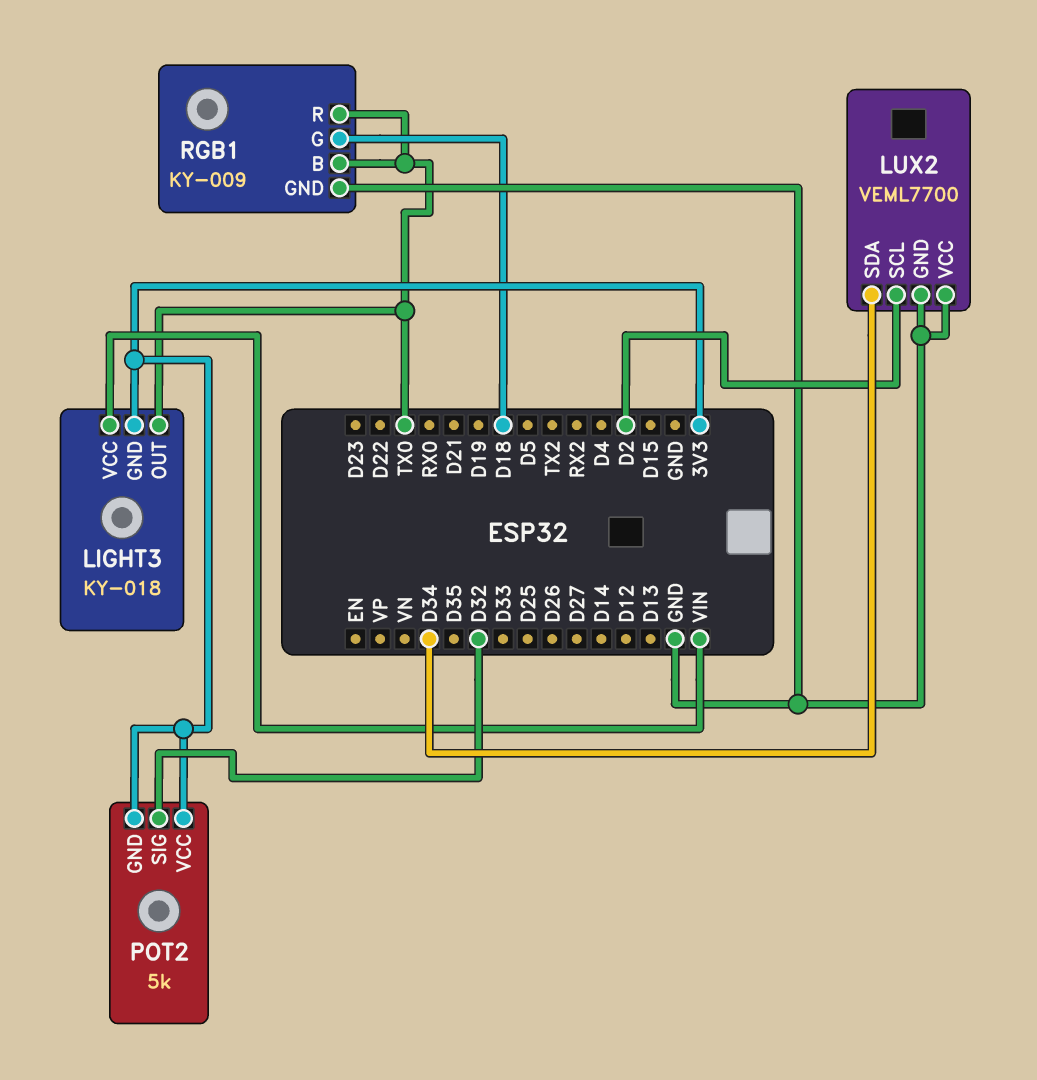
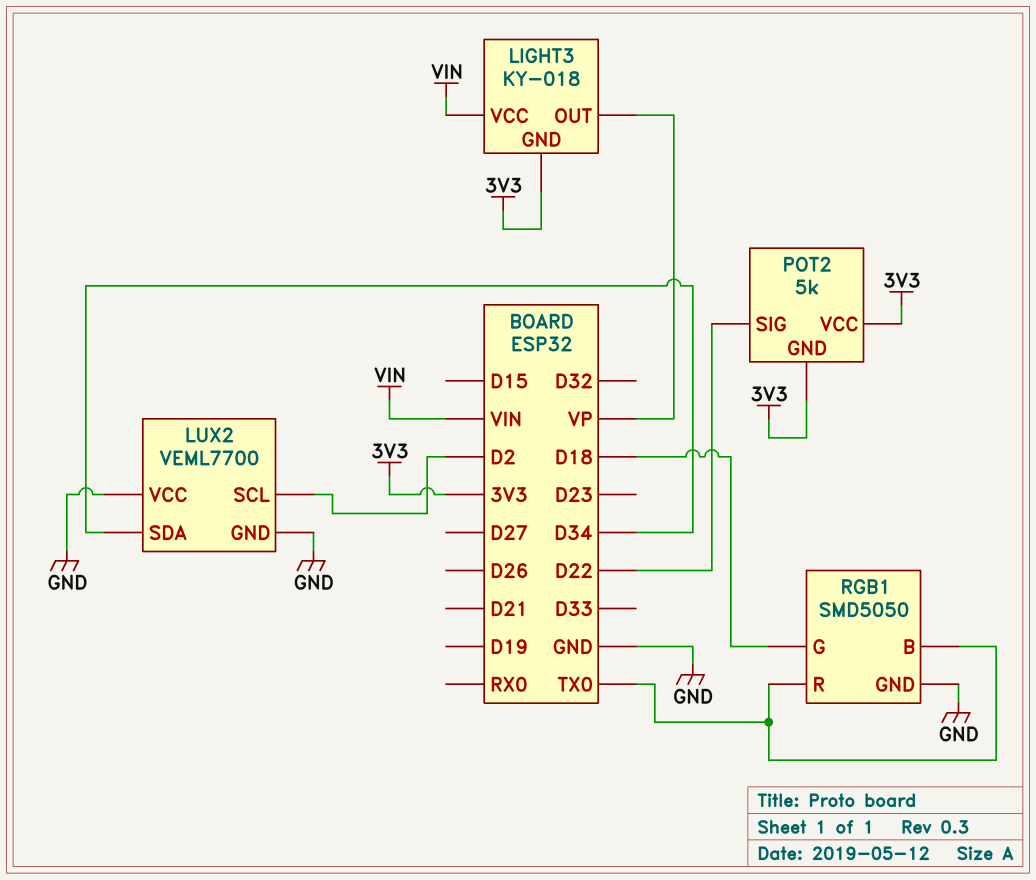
LIGHT3 pin OUT: TX0 -> VP
POT2 pin SIG: D32 -> D22
RGB1: KY-009 -> SMD5050

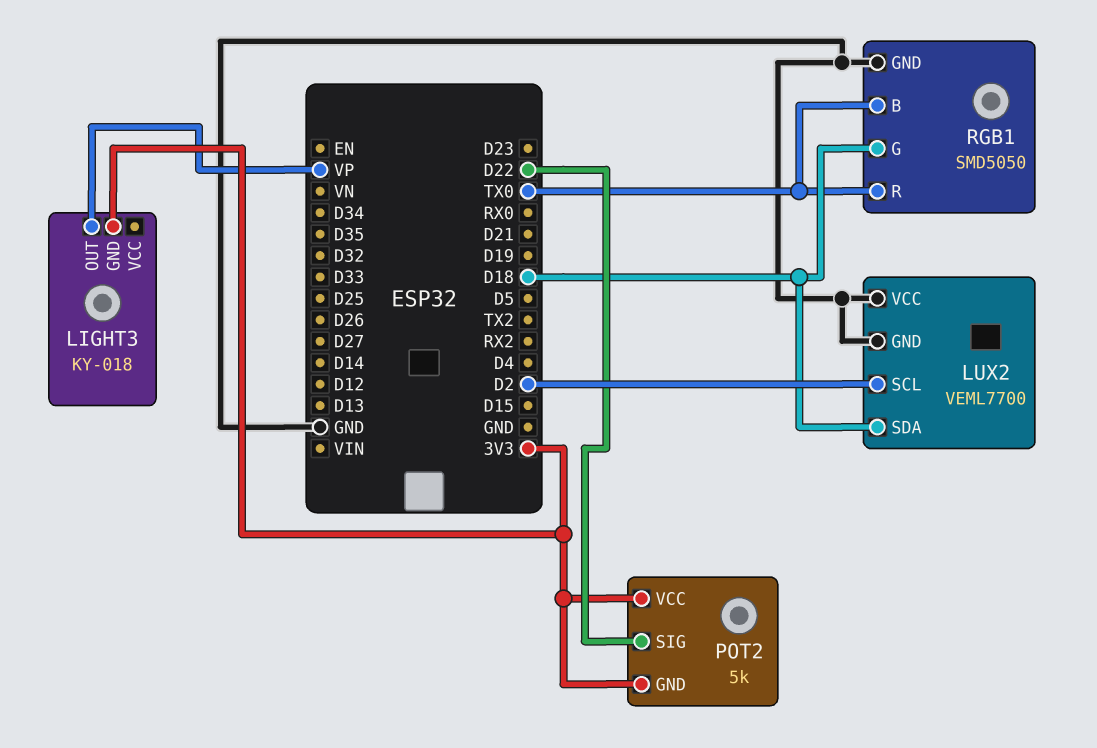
LIGHT3 pin VCC: VIN -> none
LUX2 pin SDA: D34 -> D18

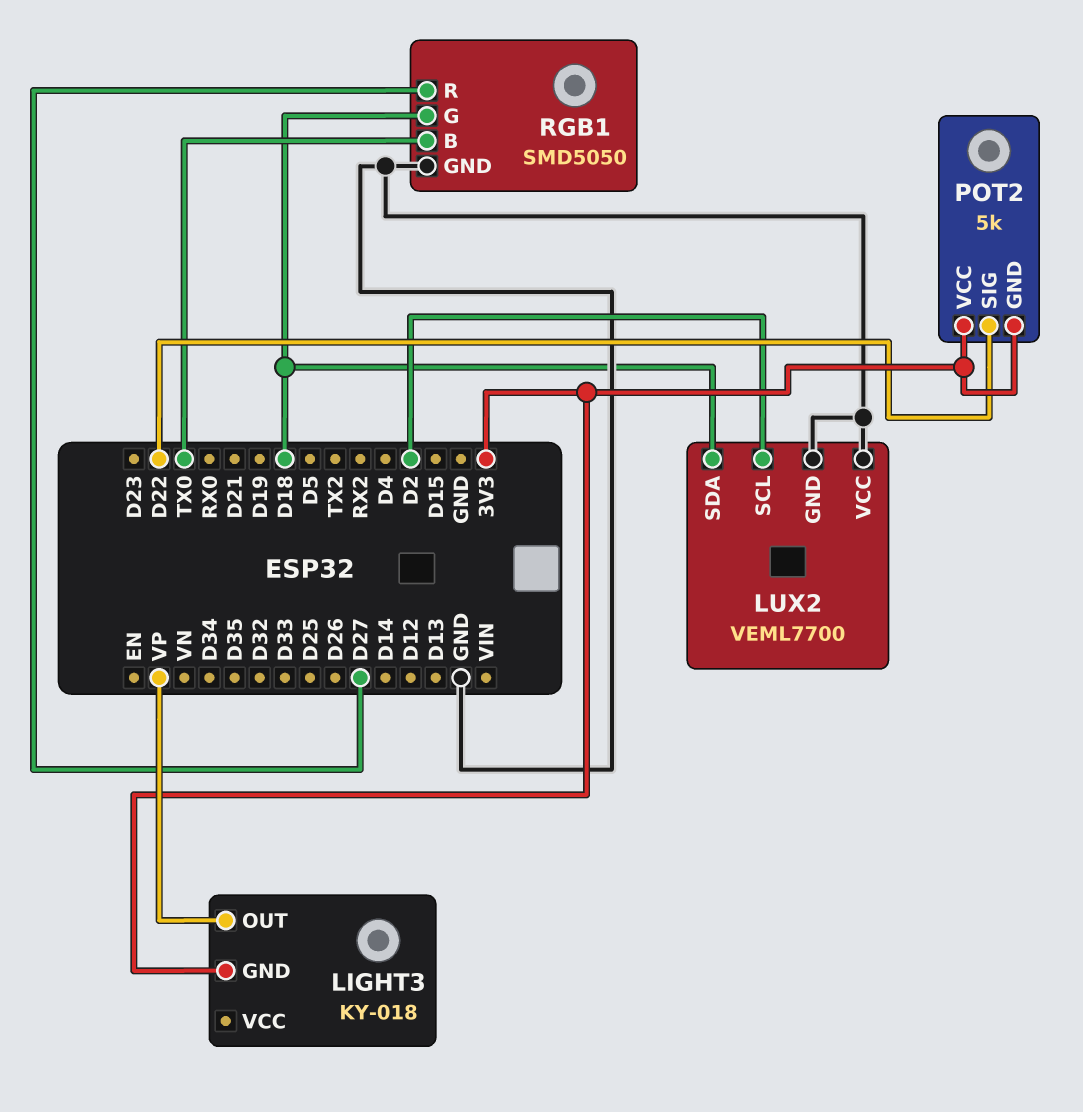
RGB1 pin R: TX0 -> D27

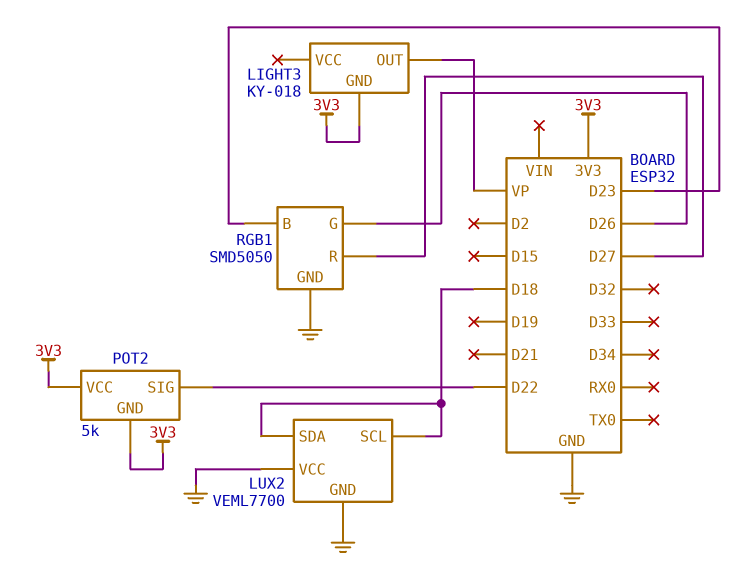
LUX2 pin SCL: D2 -> D18
RGB1 pin B: TX0 -> D23
RGB1 pin G: D18 -> D26

